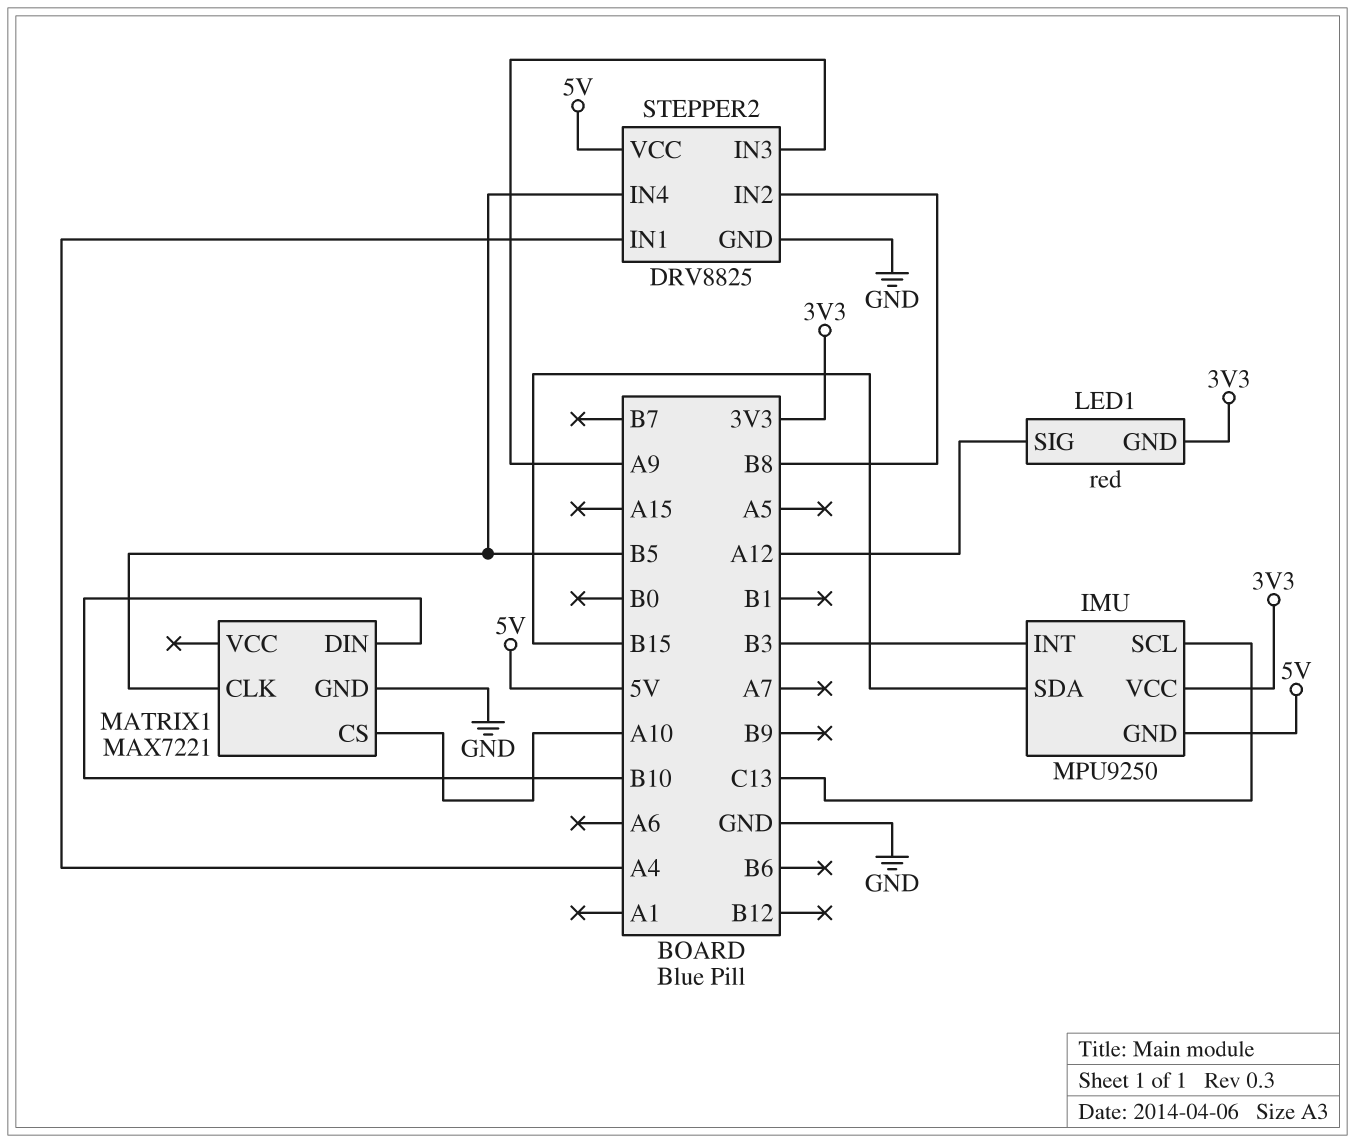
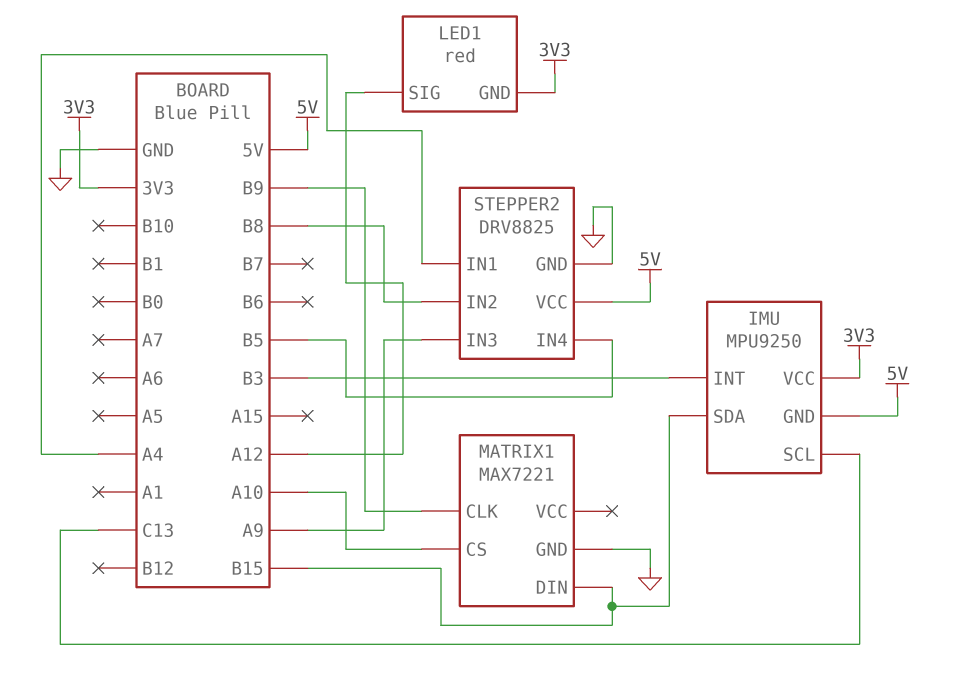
MATRIX1 pin CLK: B5 -> B9
MATRIX1 pin DIN: B10 -> B15

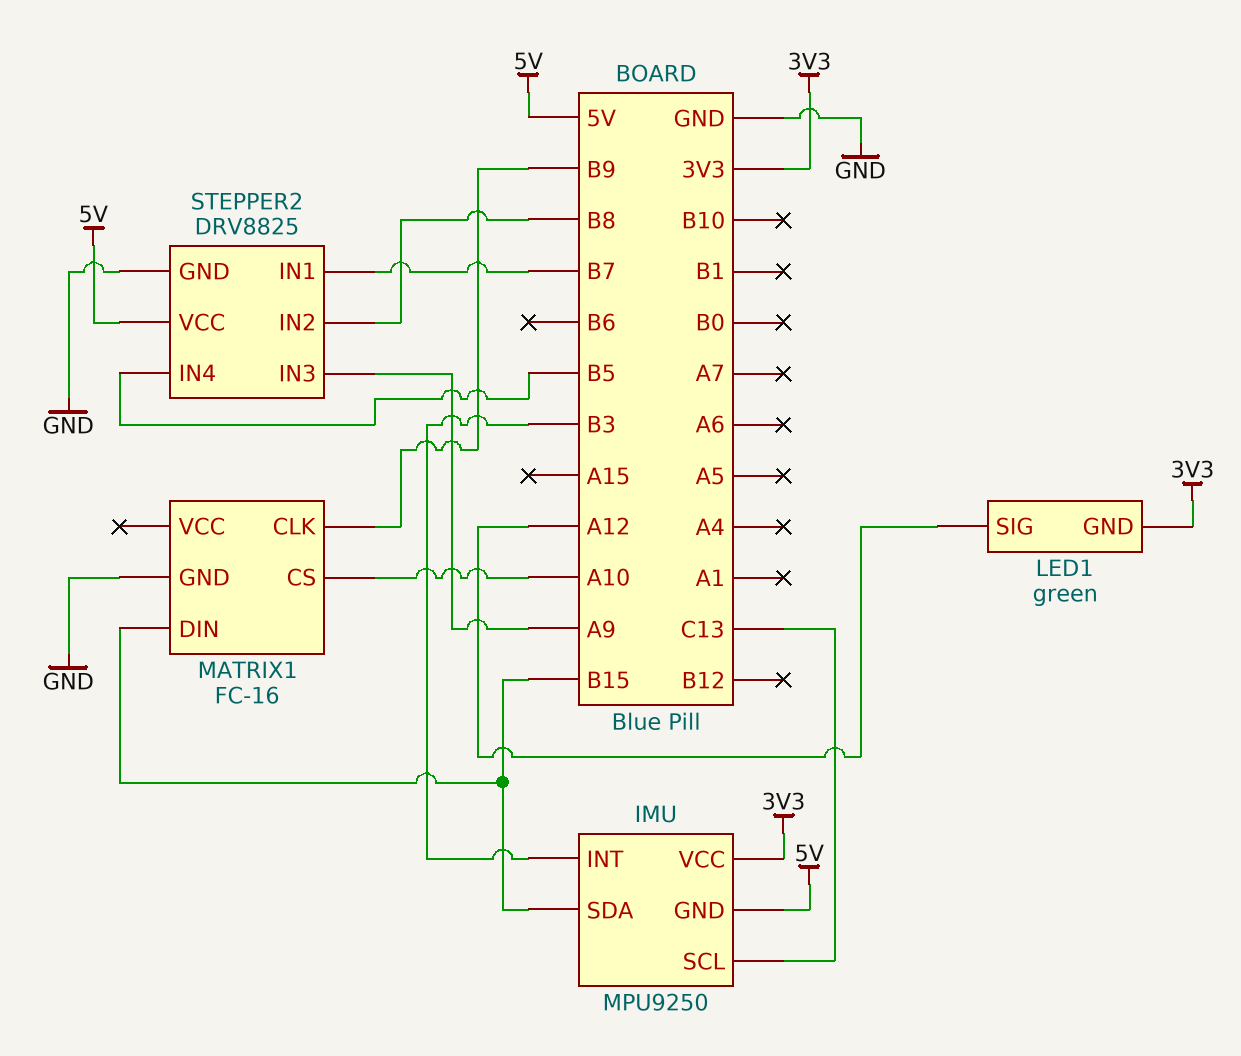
LED1: red -> green
MATRIX1: MAX7221 -> FC-16
STEPPER2 pin IN1: A4 -> B7

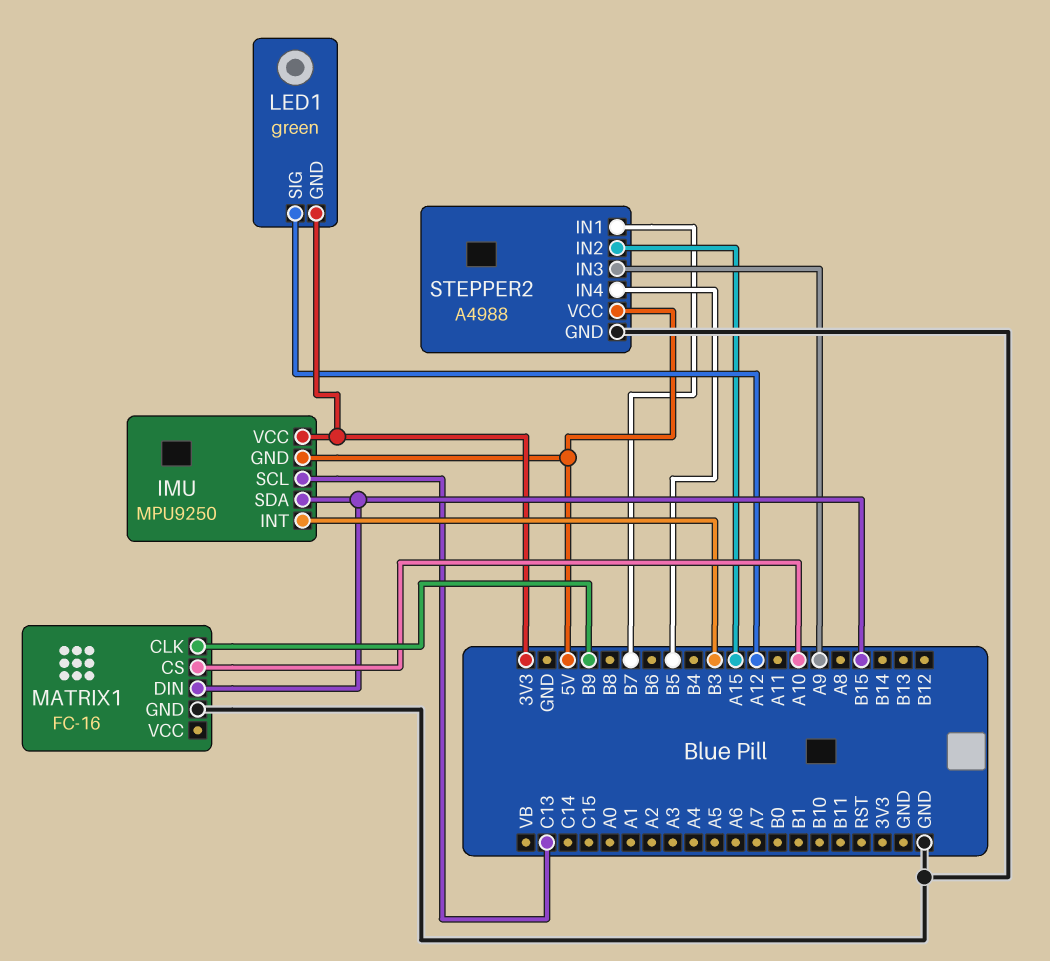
STEPPER2: DRV8825 -> A4988
STEPPER2 pin IN2: B8 -> A15

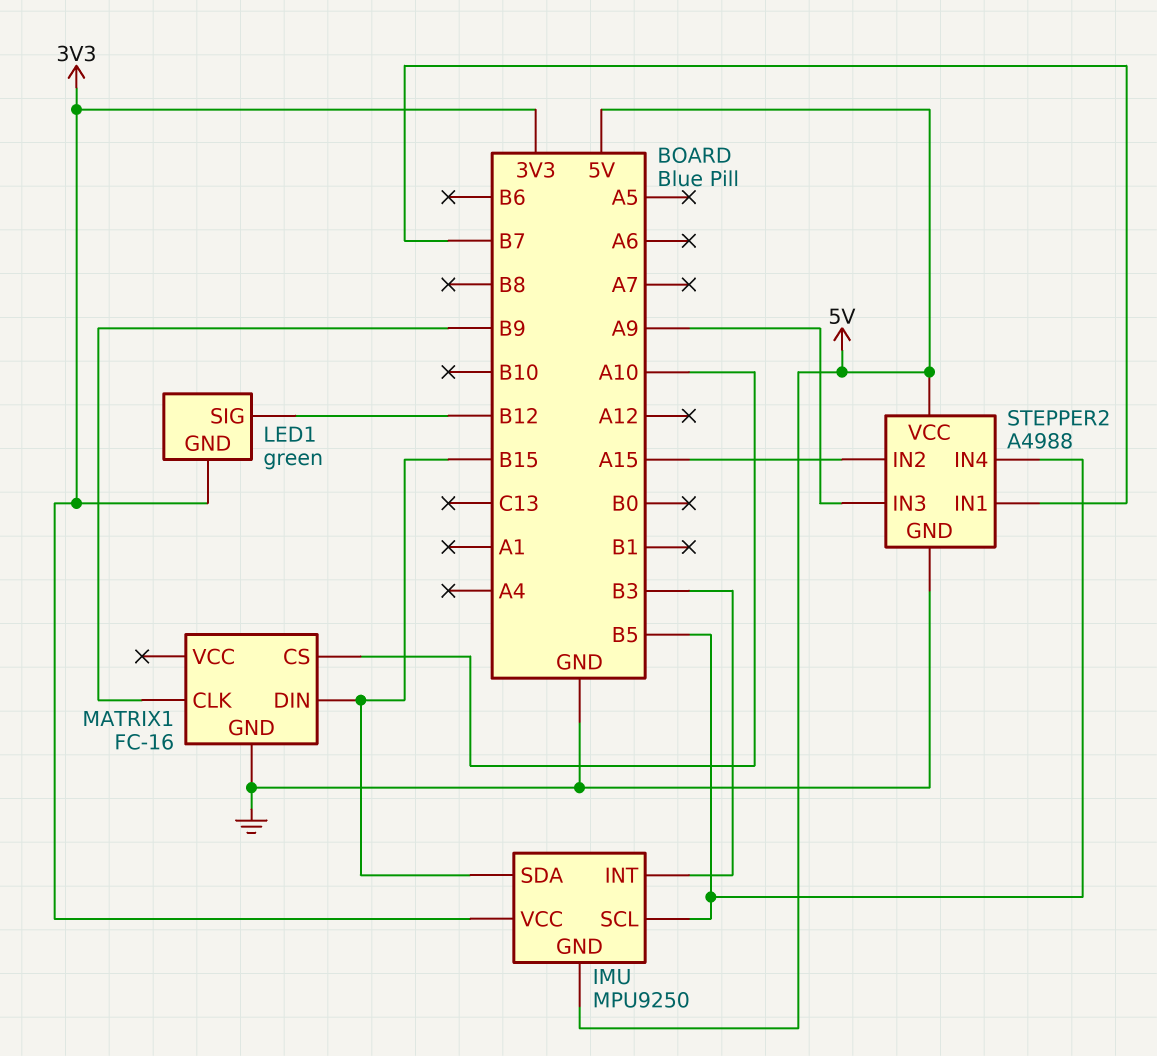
IMU pin SCL: C13 -> B5
LED1 pin SIG: A12 -> B12

